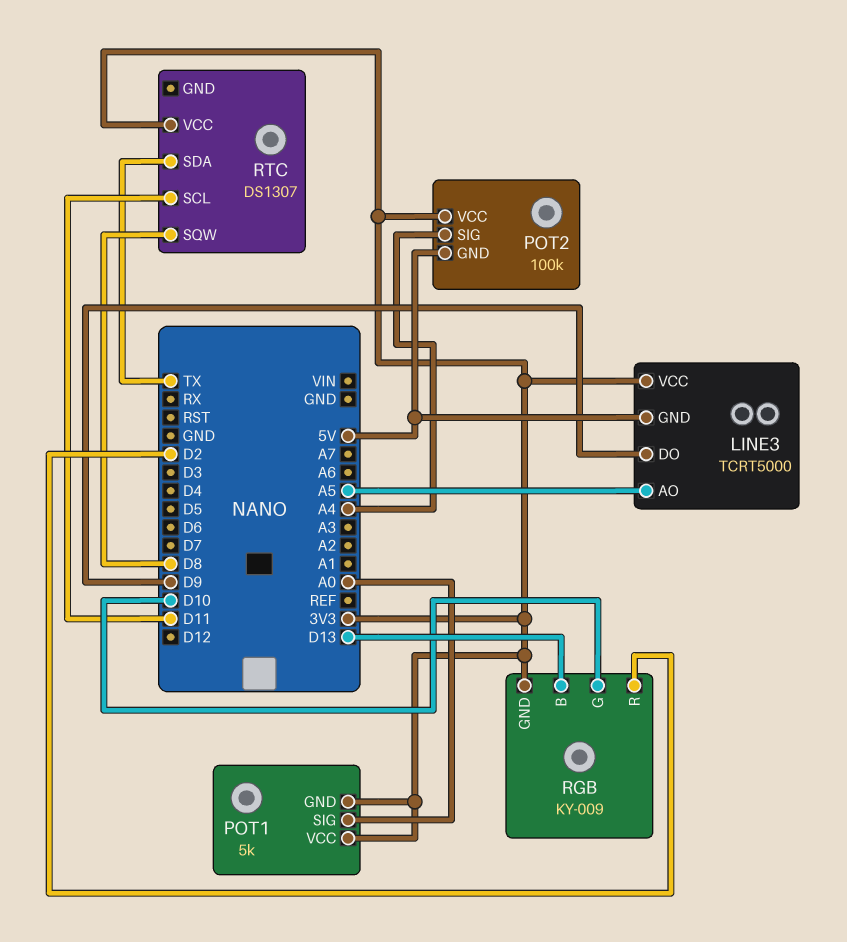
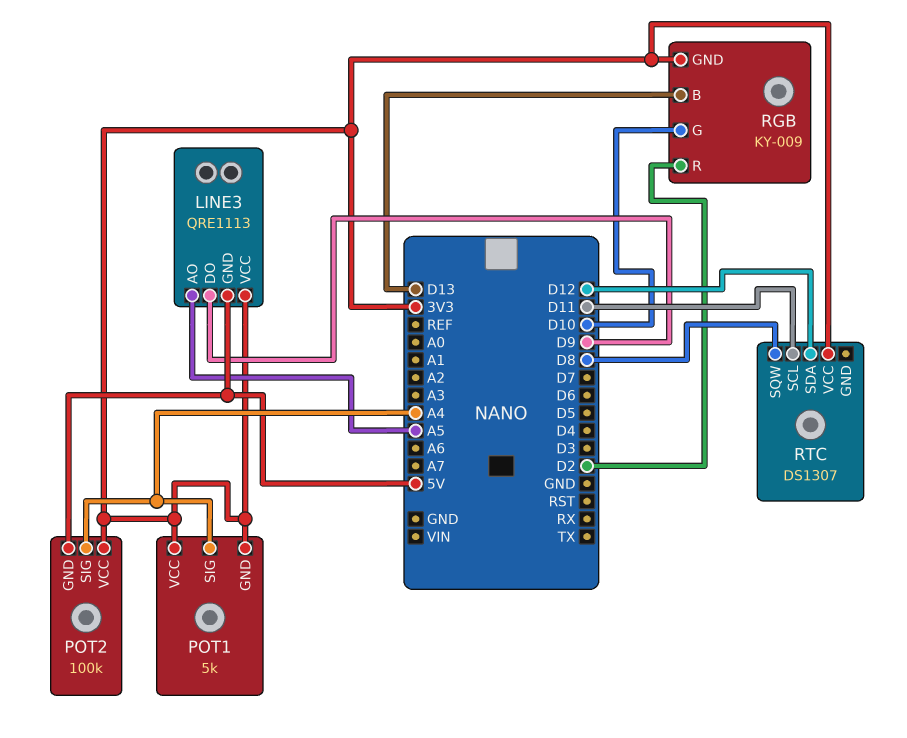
LINE3: TCRT5000 -> QRE1113
POT1 pin SIG: A0 -> A4
RTC pin SDA: TX -> D12

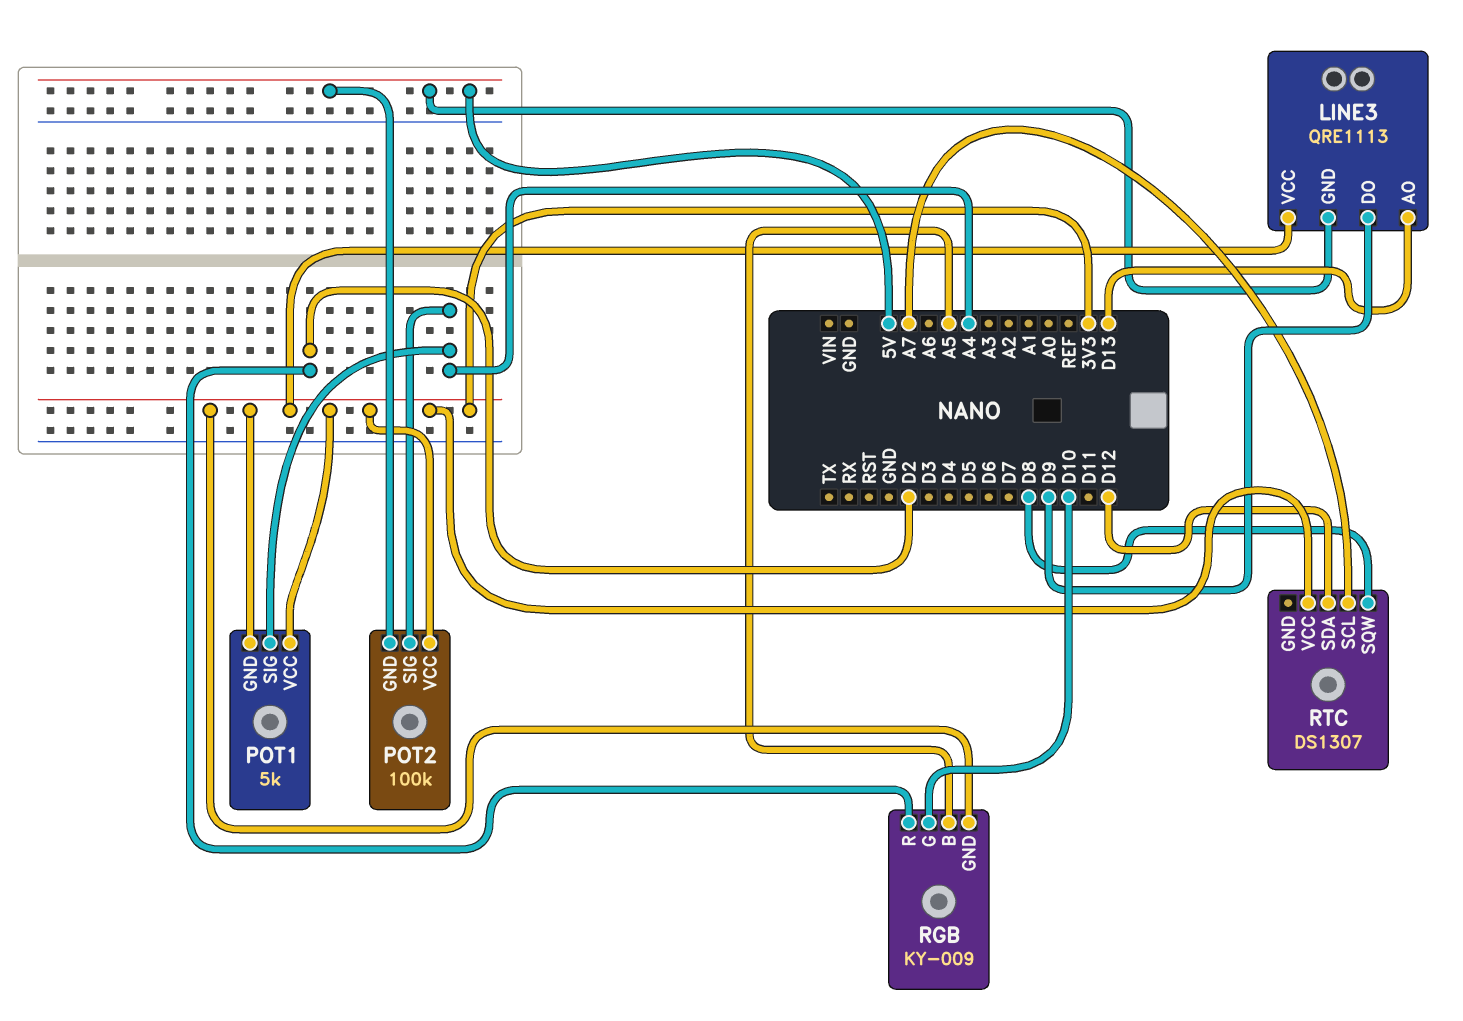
LINE3 pin AO: A5 -> D13
RGB pin B: D13 -> A5
RTC pin SCL: D11 -> A7

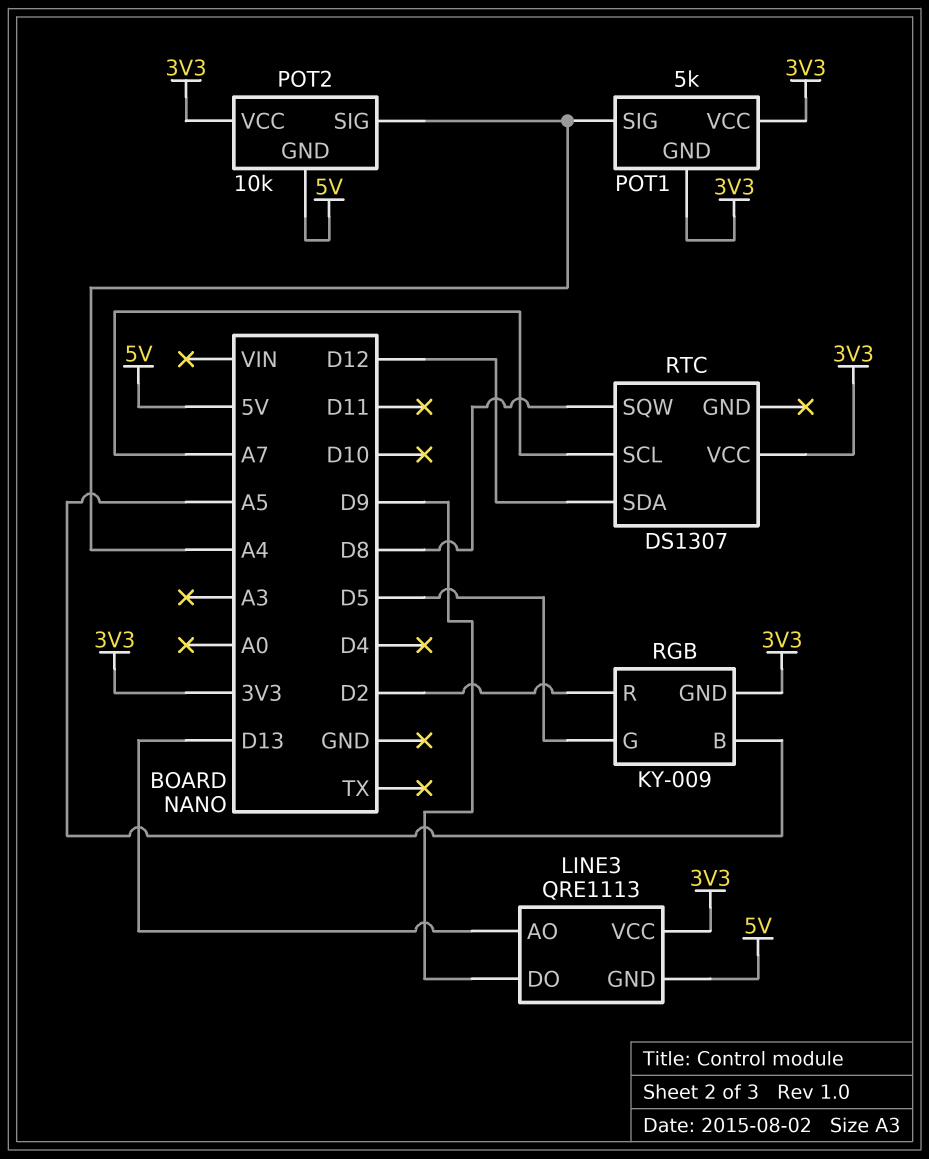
POT2: 100k -> 10k
RGB pin G: D10 -> D5

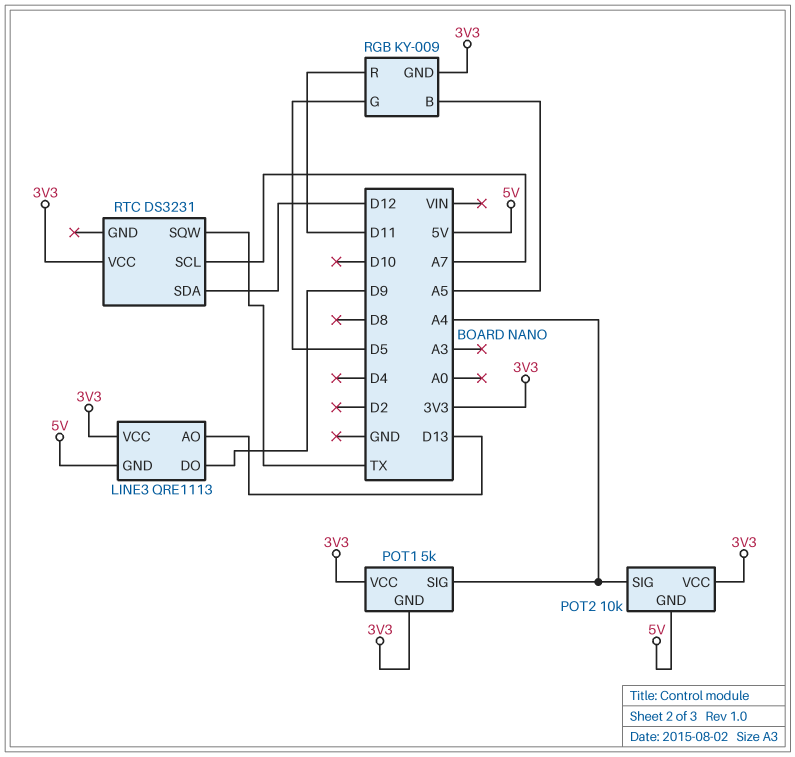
RGB pin R: D2 -> D11
RTC: DS1307 -> DS3231
RTC pin SQW: D8 -> TX

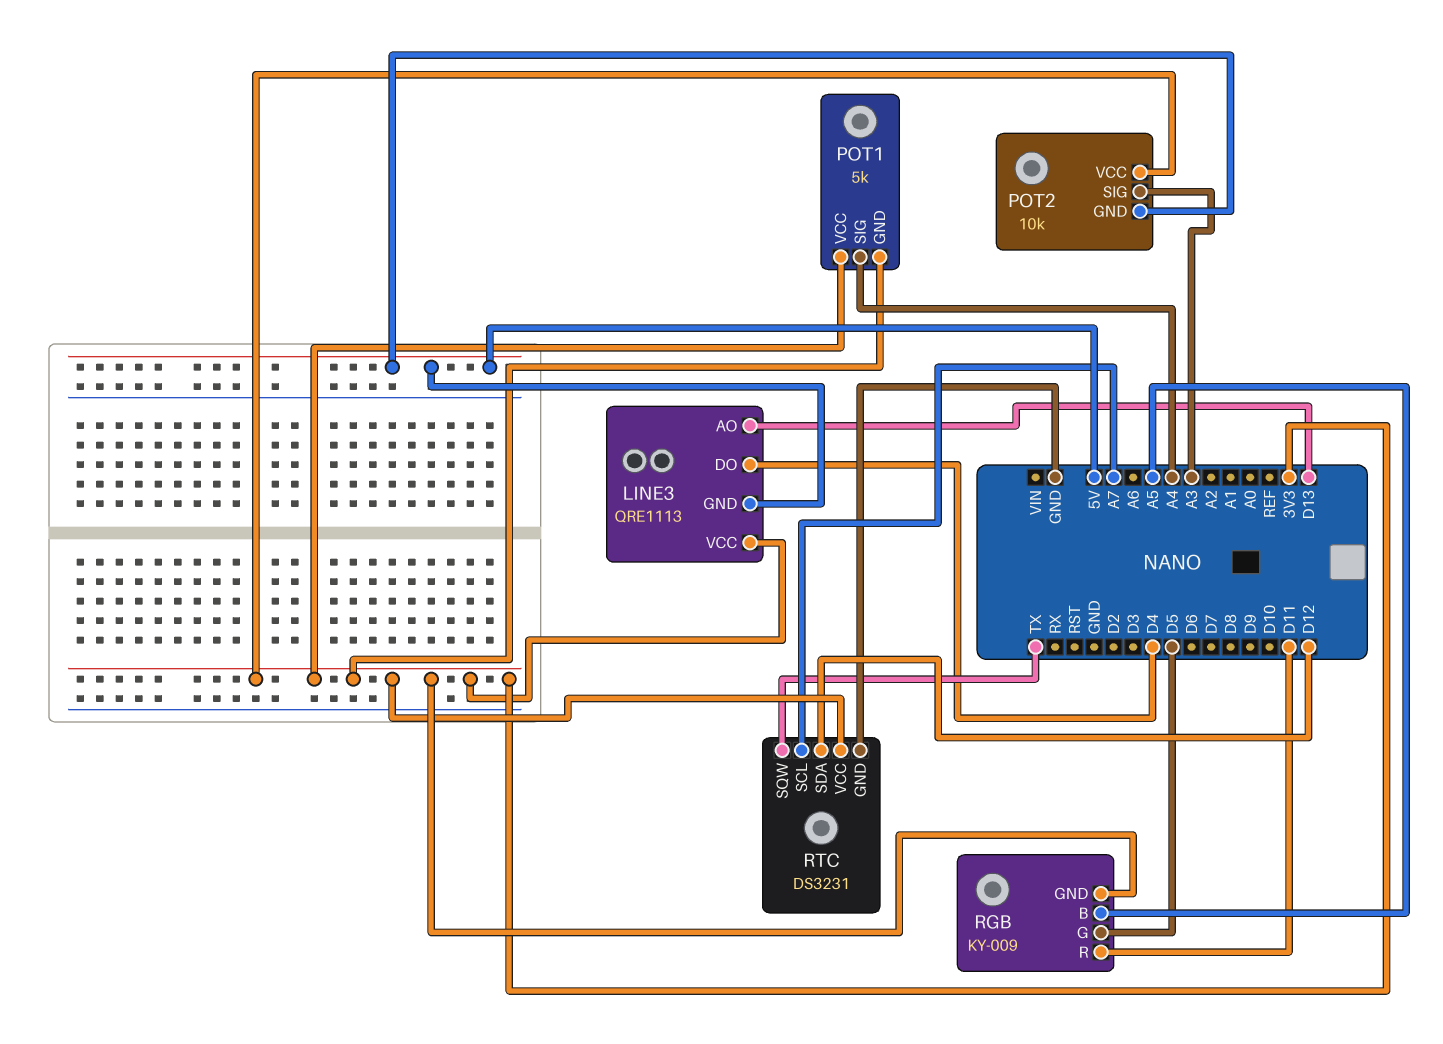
LINE3 pin DO: D9 -> D4
POT2 pin SIG: A4 -> A3
RTC pin GND: none -> GND

